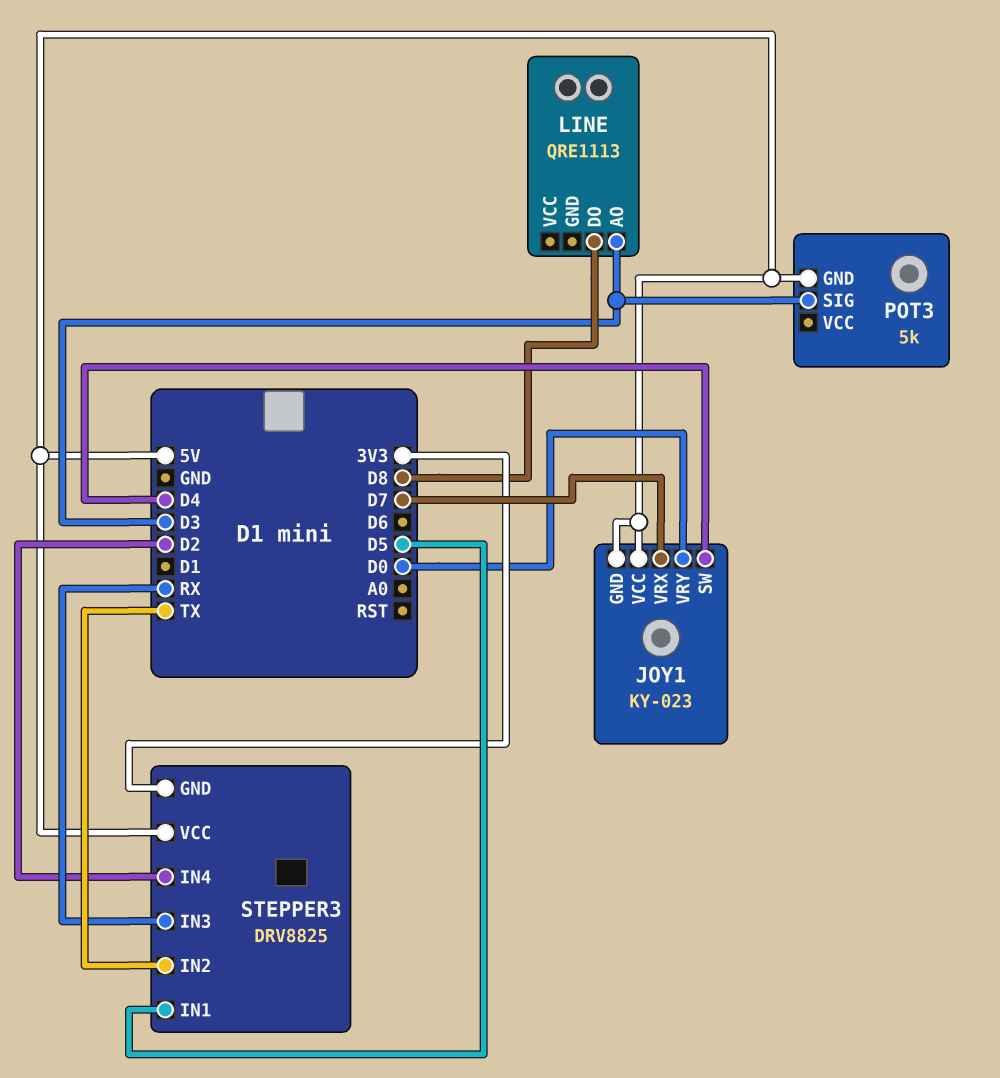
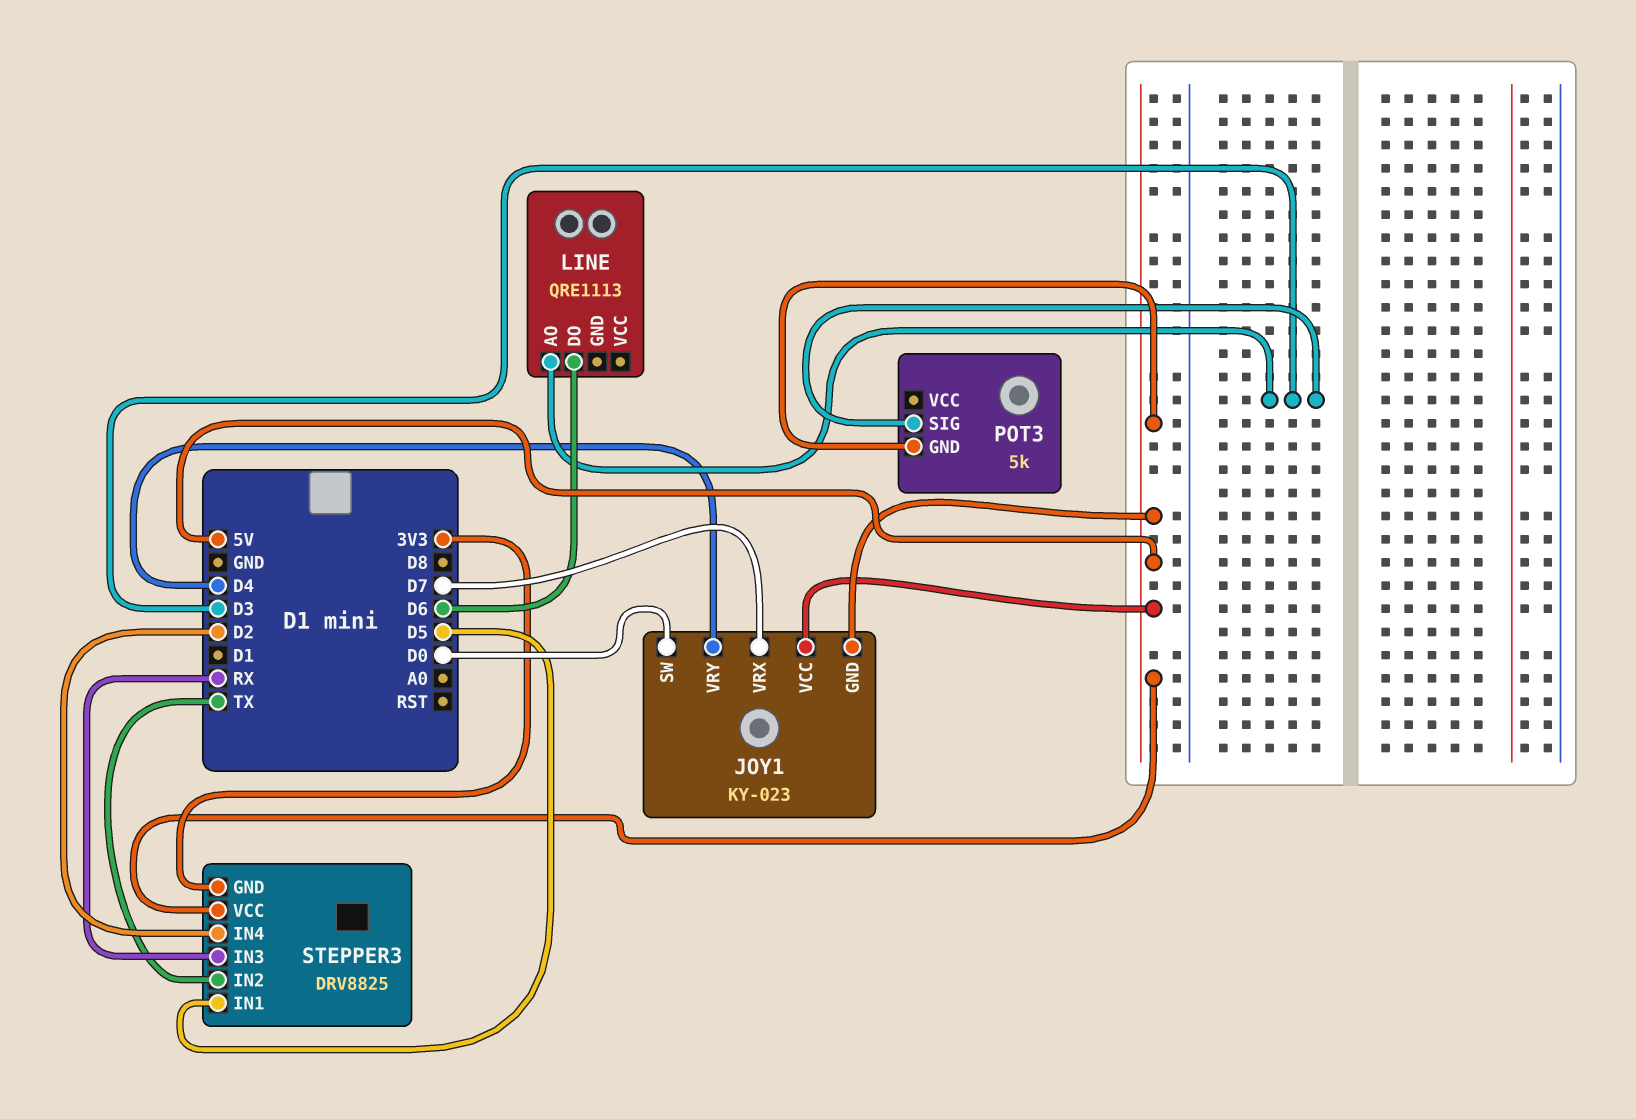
JOY1 pin SW: D4 -> D0
JOY1 pin VRY: D0 -> D4
LINE pin DO: D8 -> D6

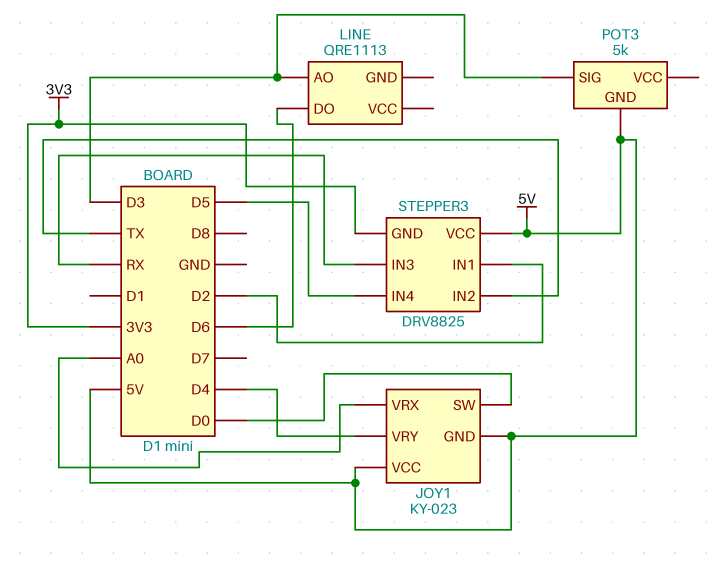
JOY1 pin VRX: D7 -> A0
STEPPER3 pin IN1: D5 -> D2
STEPPER3 pin IN4: D2 -> D5

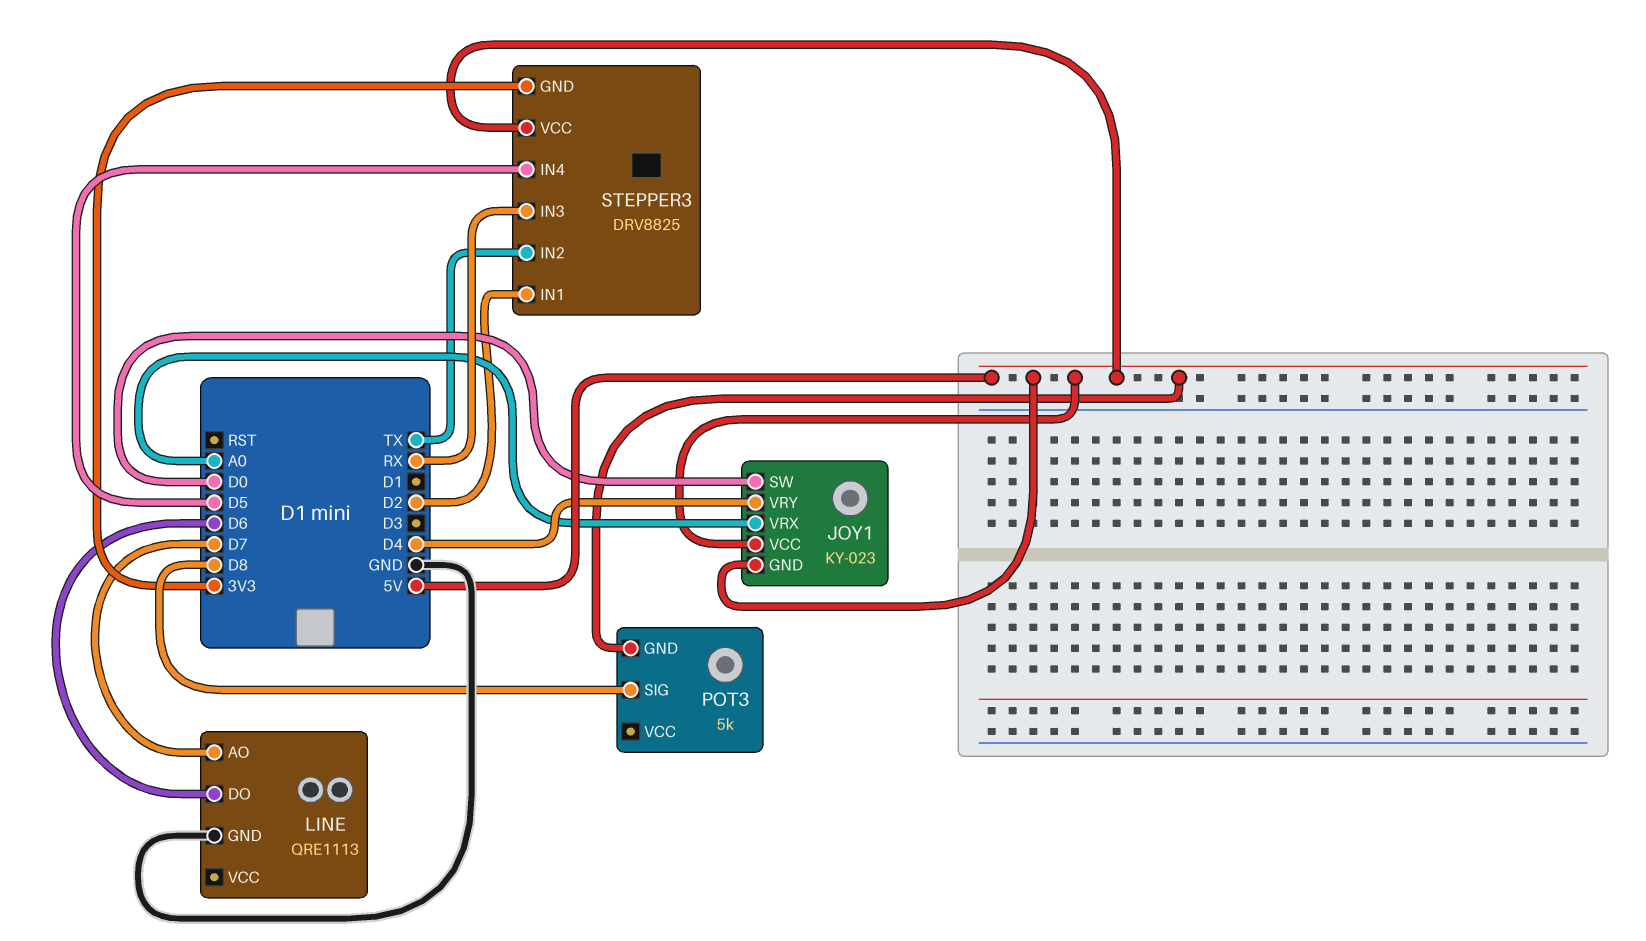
LINE pin AO: D3 -> D7
LINE pin GND: none -> GND
POT3 pin SIG: D3 -> D8

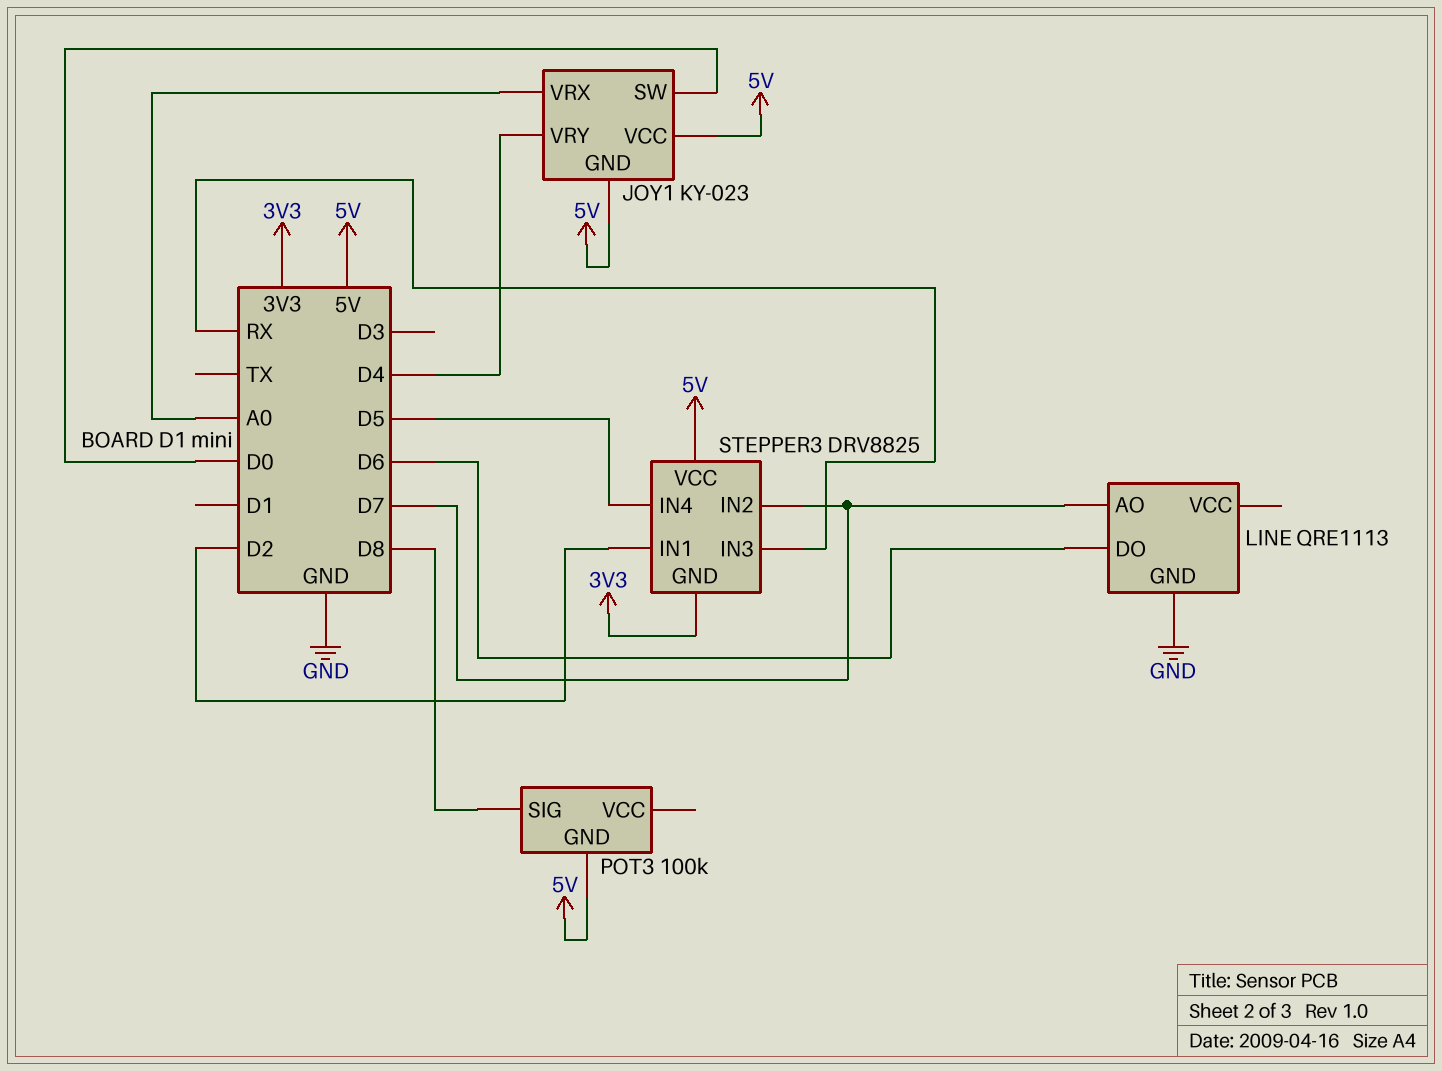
POT3: 5k -> 100k
STEPPER3 pin IN2: TX -> D7

